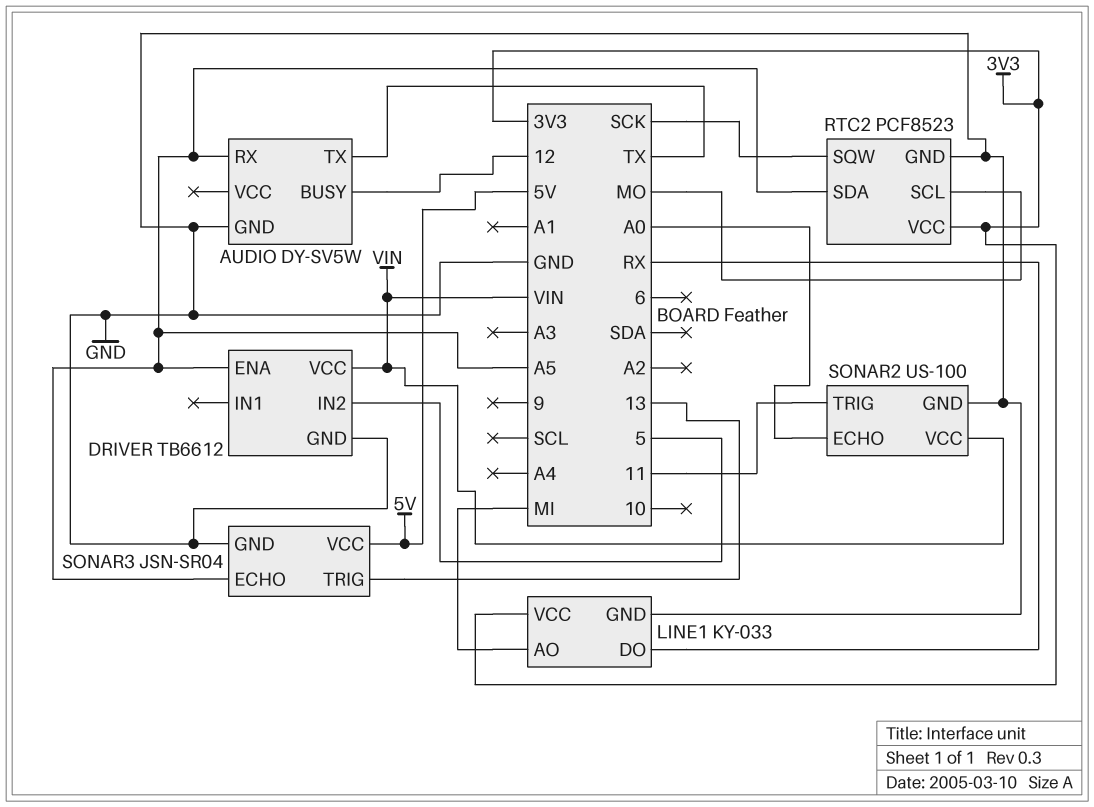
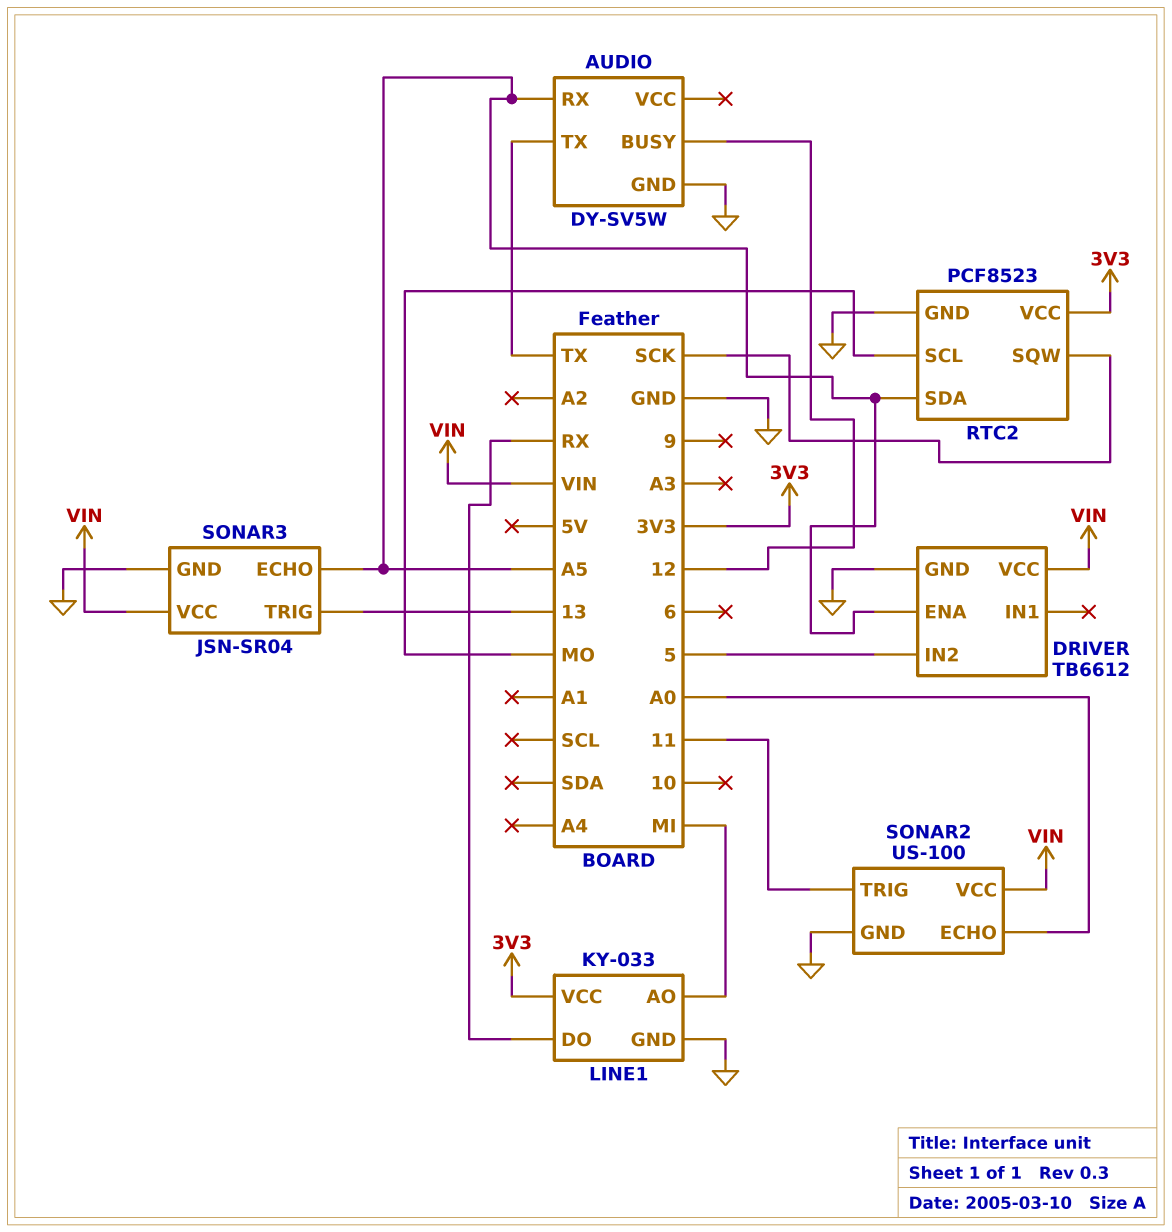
SONAR3 pin VCC: 5V -> VIN

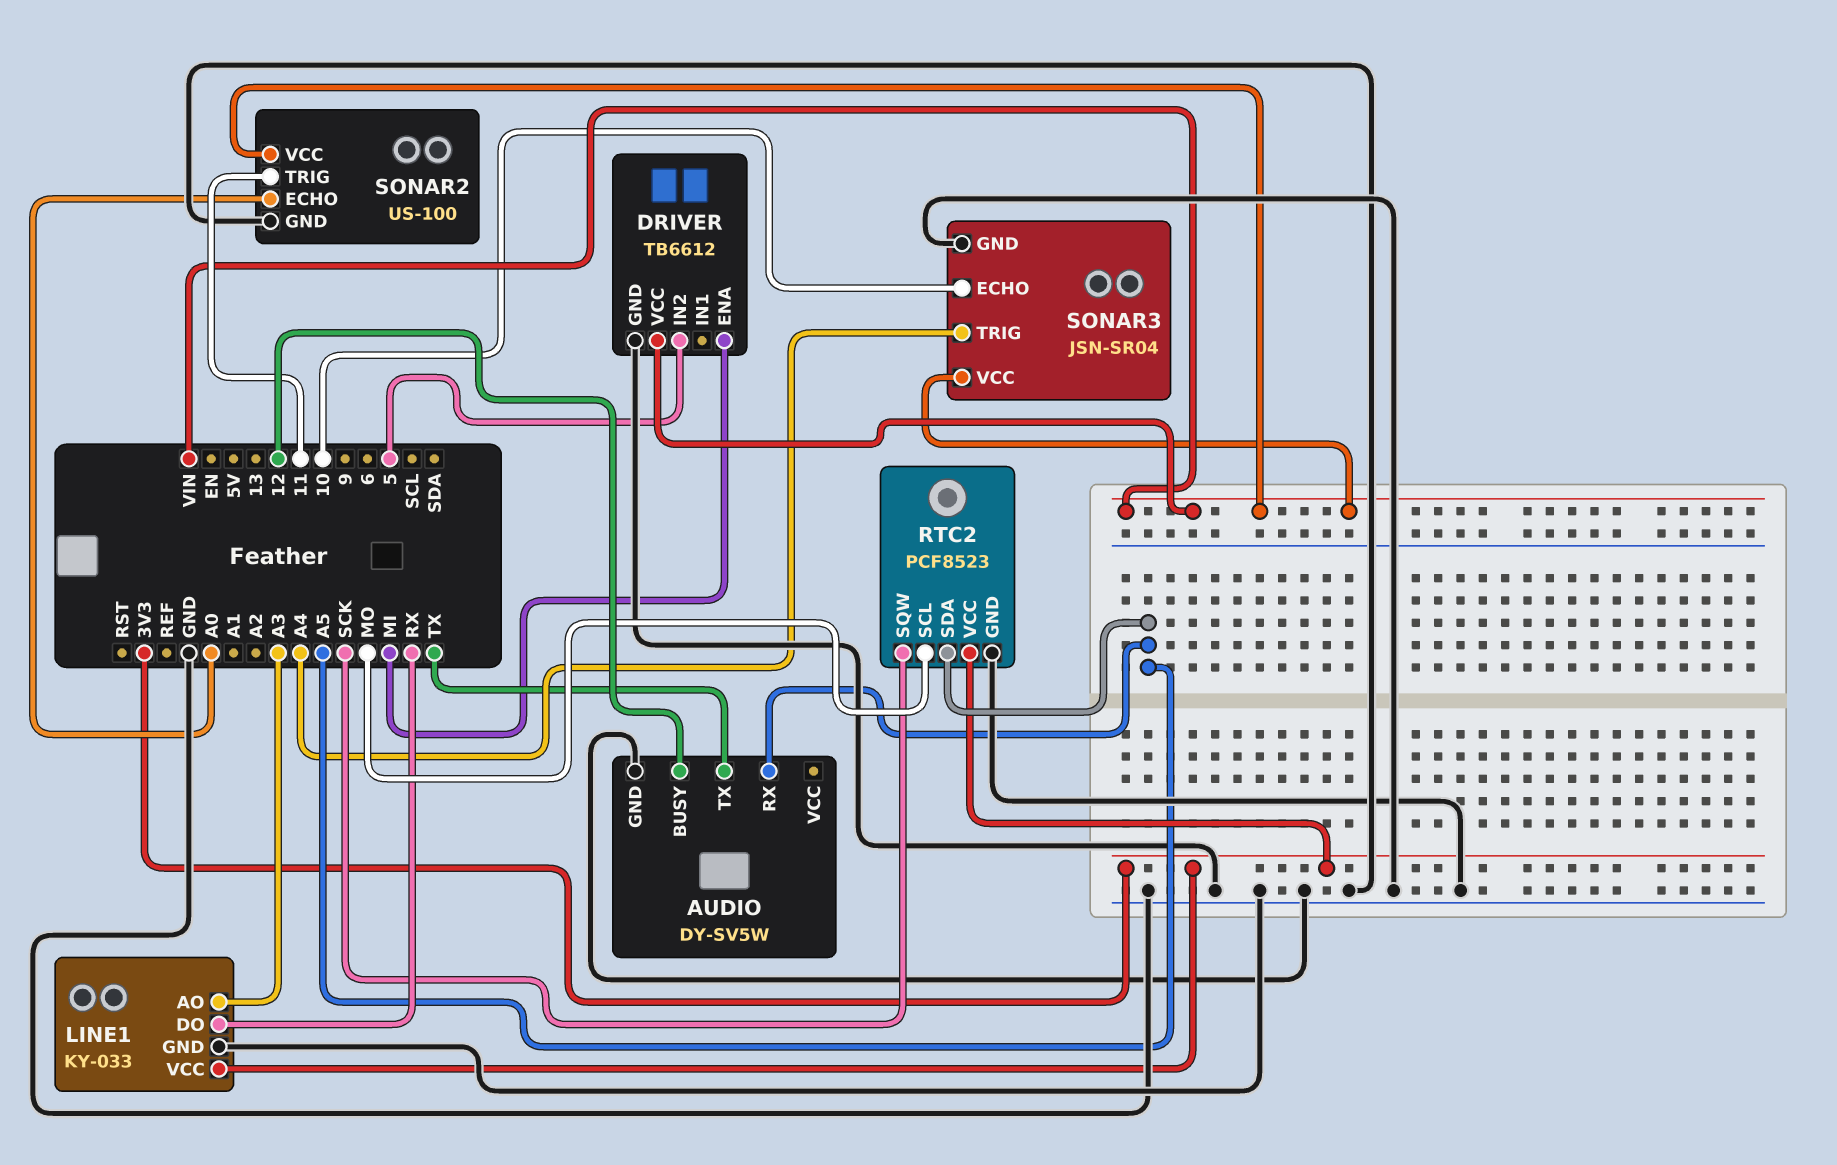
DRIVER pin ENA: A5 -> MI
LINE1 pin AO: MI -> A3
SONAR3 pin ECHO: A5 -> 10
SONAR3 pin TRIG: 13 -> A4

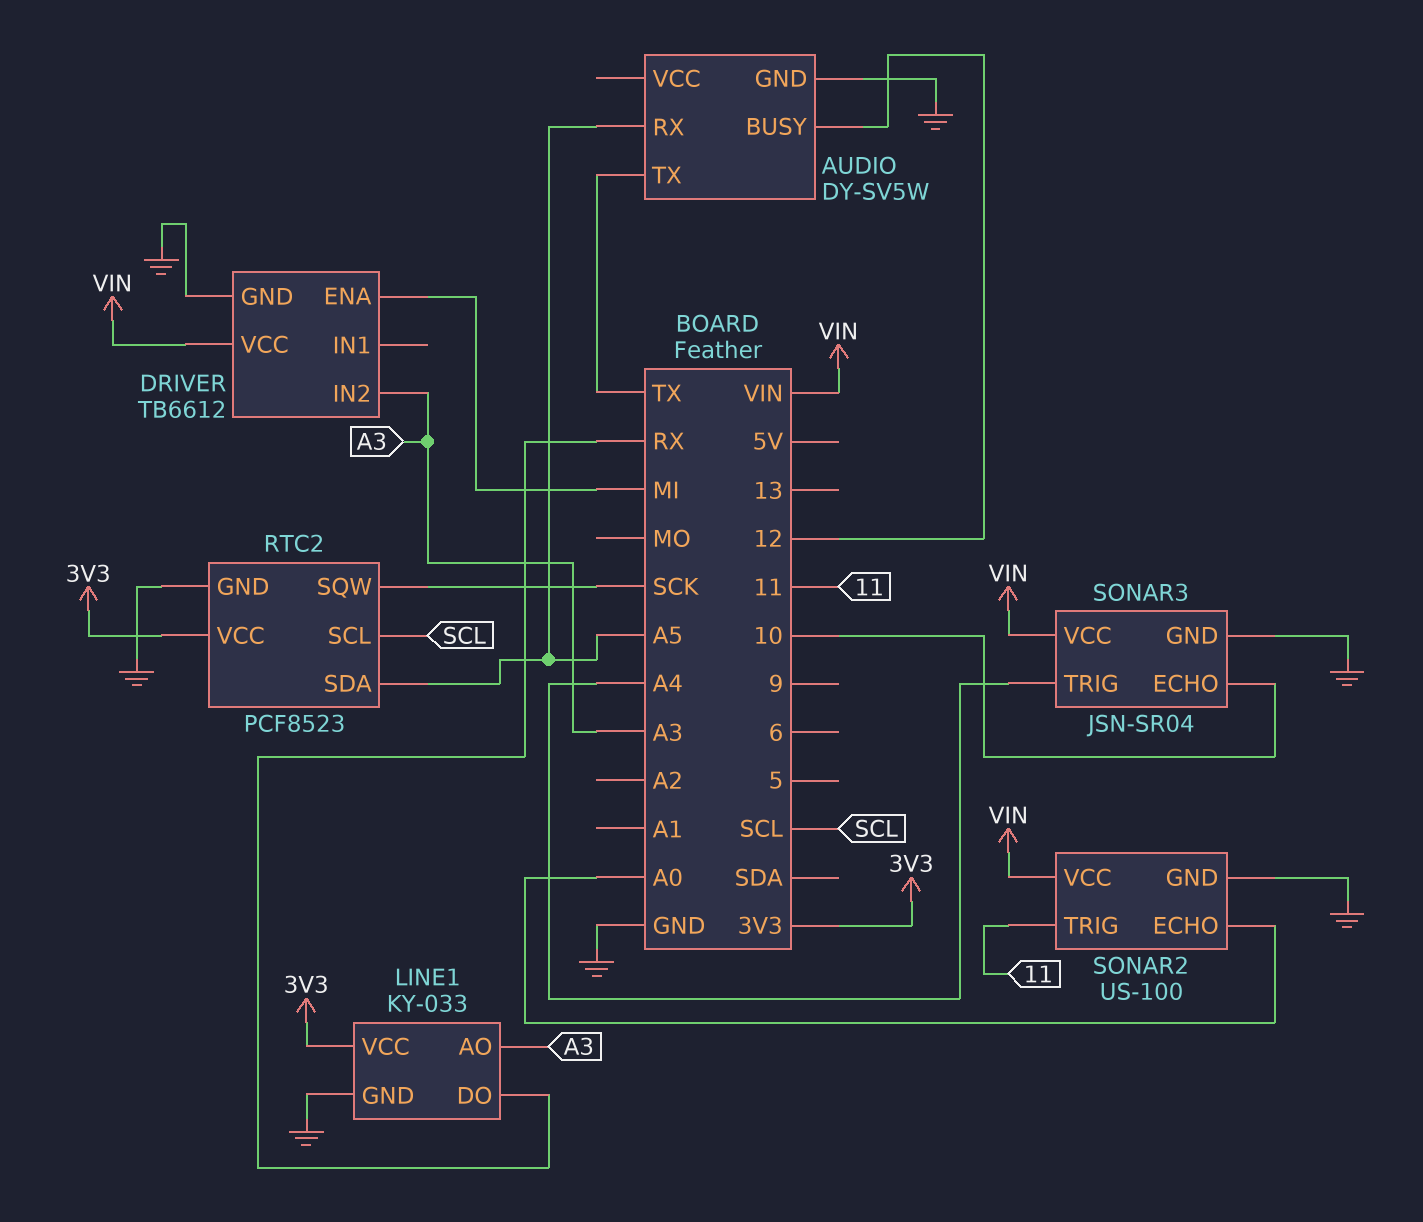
DRIVER pin IN2: 5 -> A3
RTC2 pin SCL: MO -> SCL

